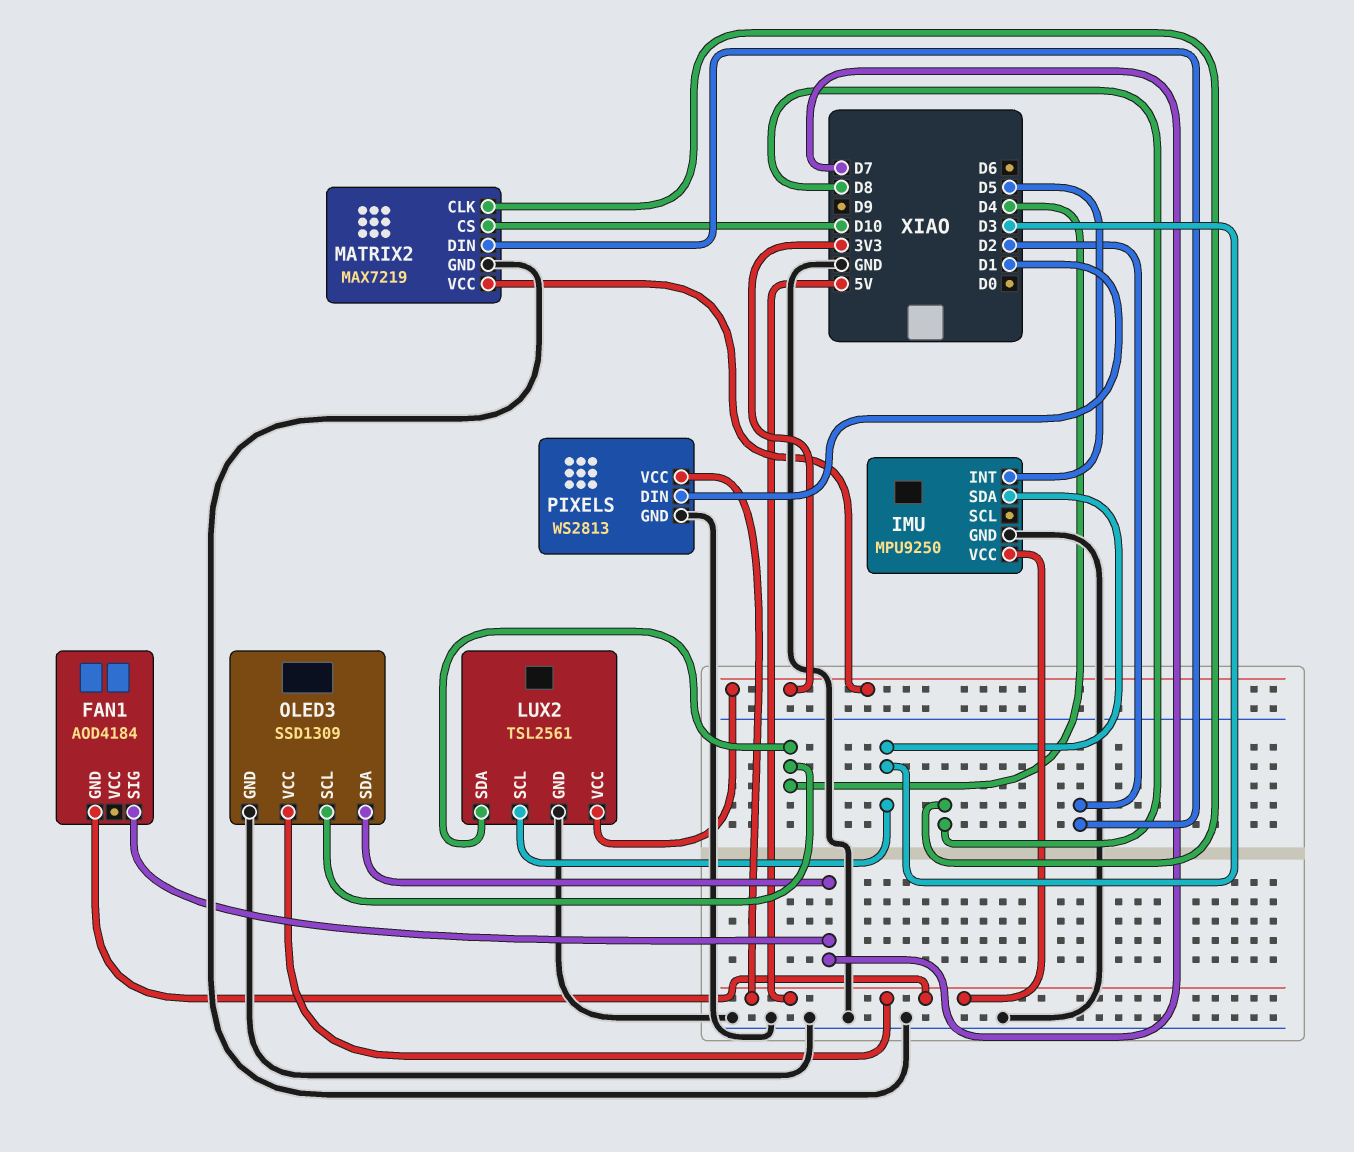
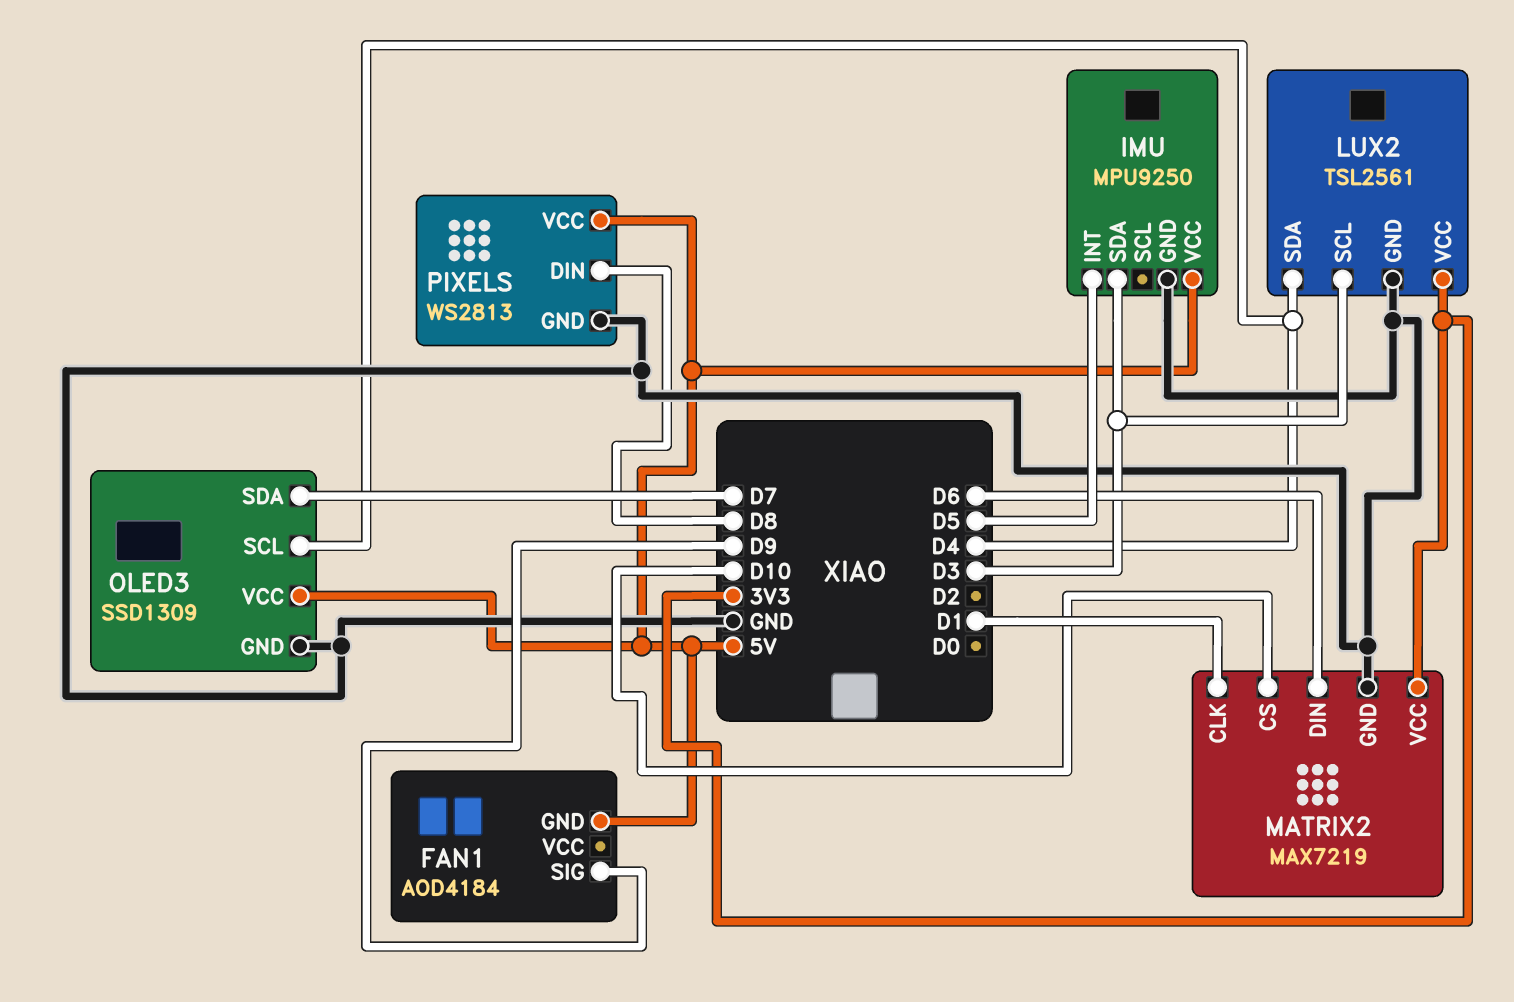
FAN1 pin SIG: D7 -> D9
MATRIX2 pin CLK: D8 -> D1
MATRIX2 pin DIN: D2 -> D6
PIXELS pin DIN: D1 -> D8

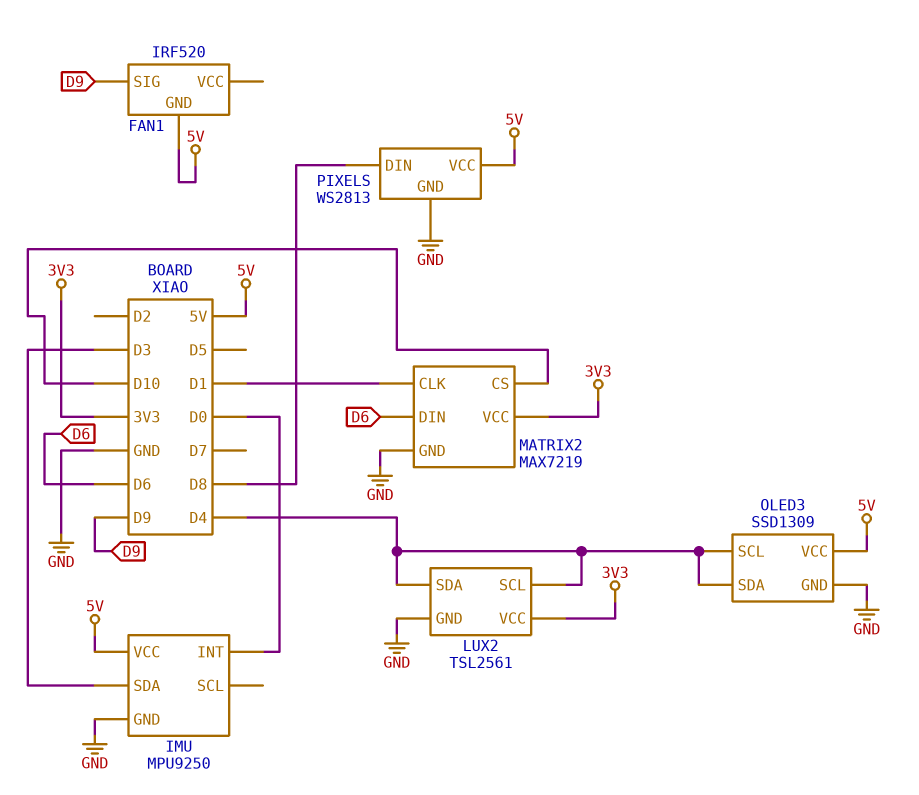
FAN1: AOD4184 -> IRF520
IMU pin INT: D5 -> D0
LUX2 pin SCL: D3 -> D4
OLED3 pin SDA: D7 -> D4

